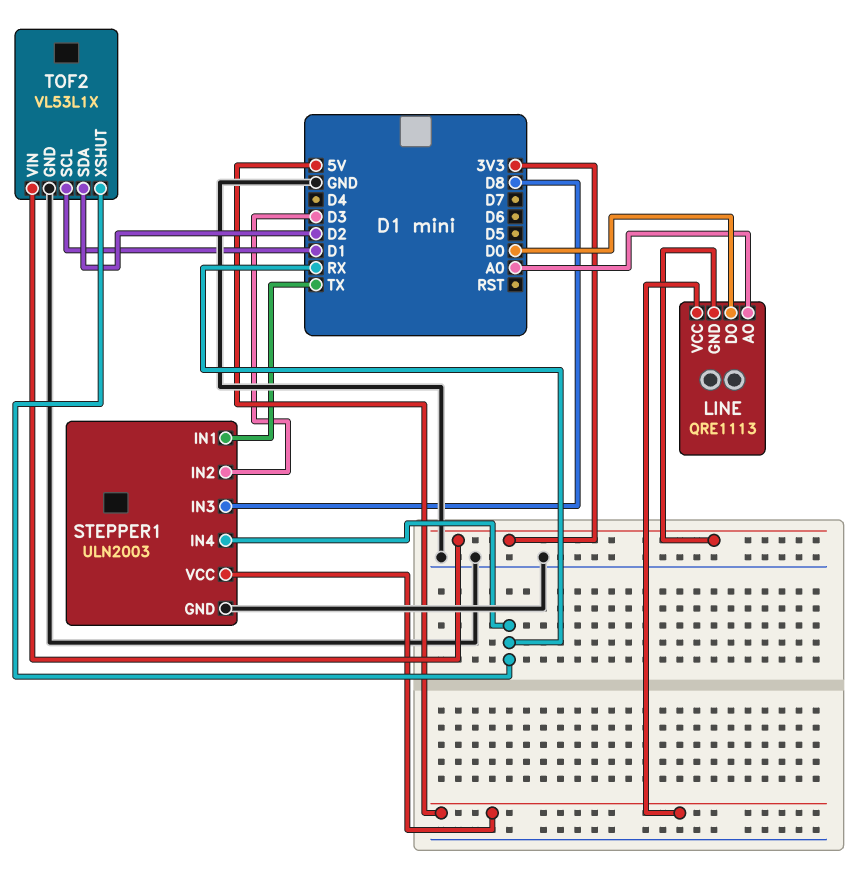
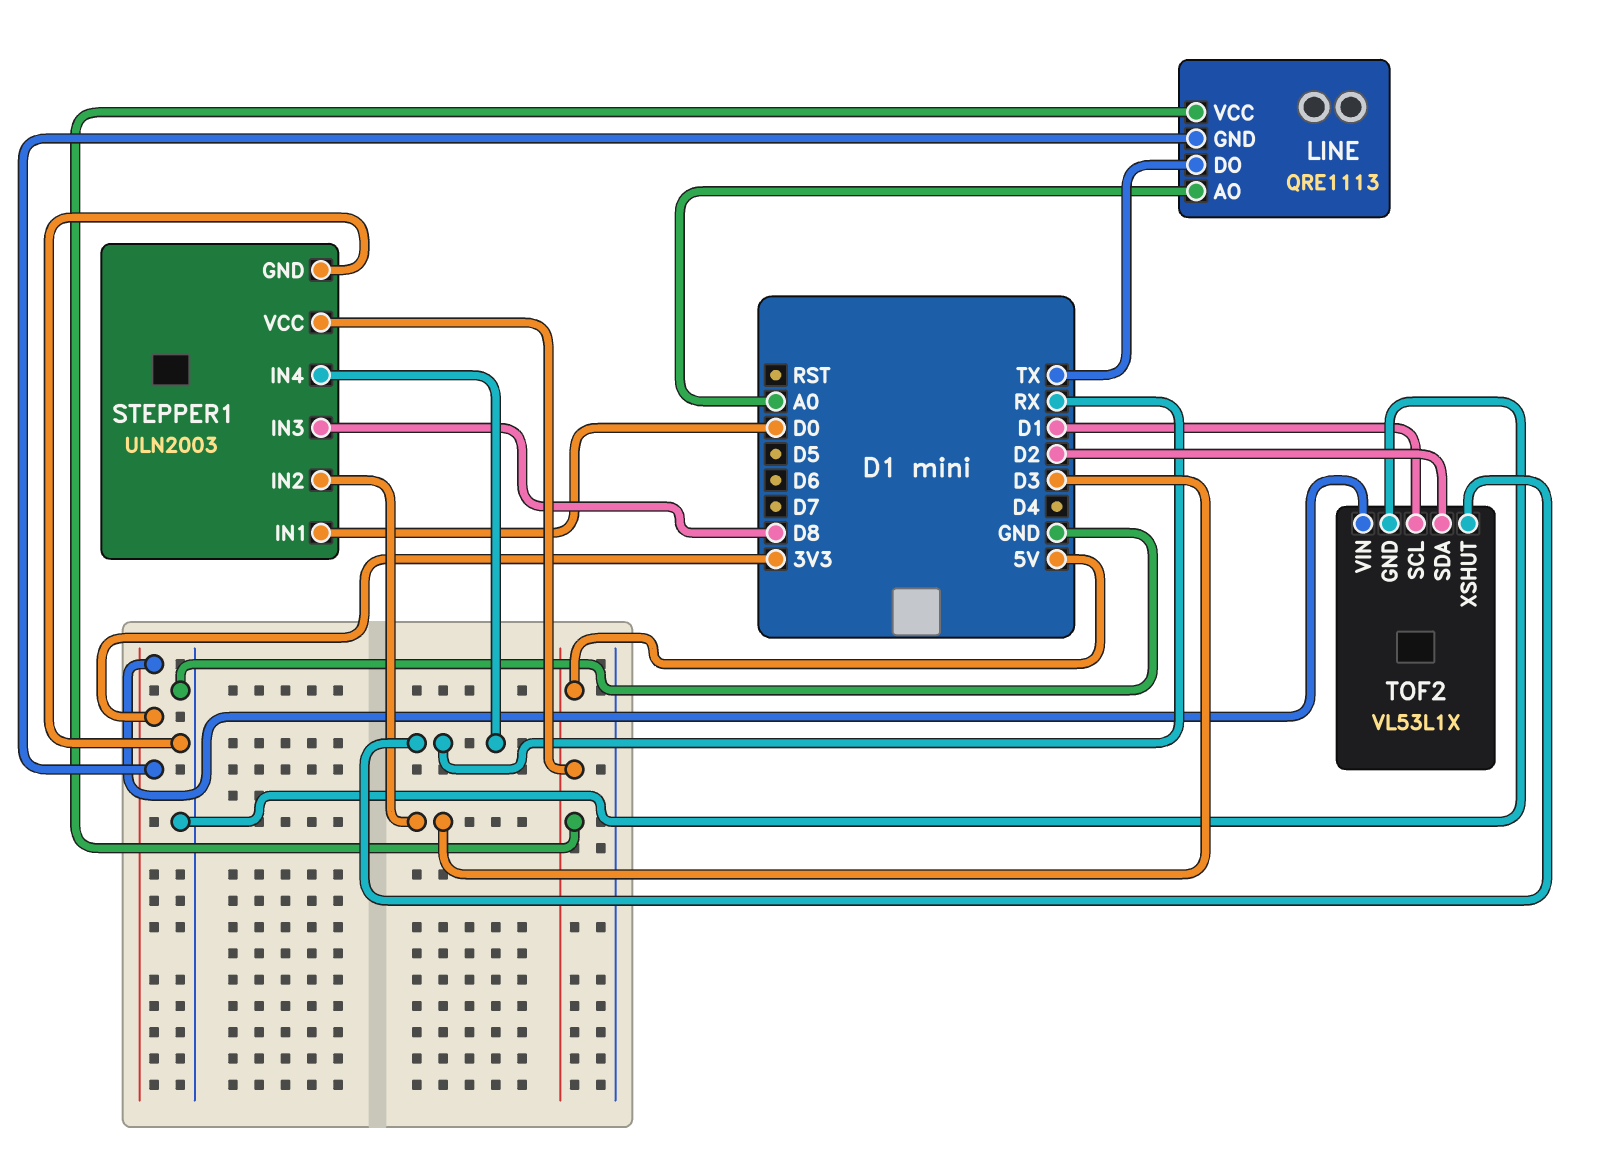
LINE pin DO: D0 -> TX
STEPPER1 pin IN1: TX -> D0

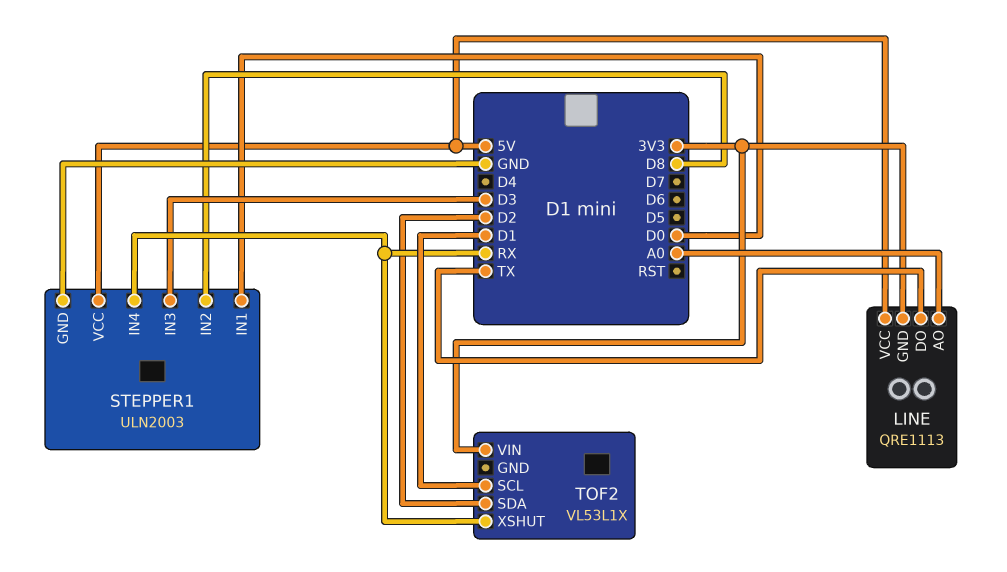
STEPPER1 pin IN2: D3 -> D8
STEPPER1 pin IN3: D8 -> D3
TOF2 pin GND: GND -> none

